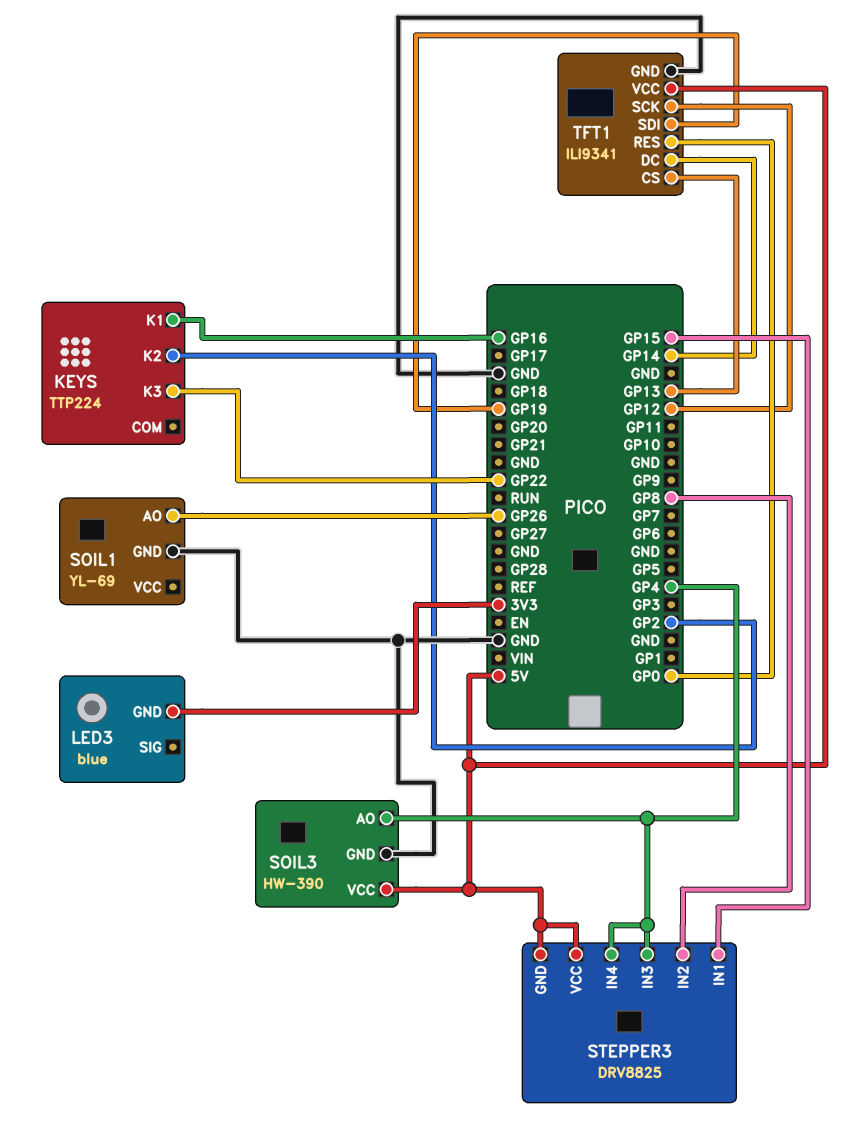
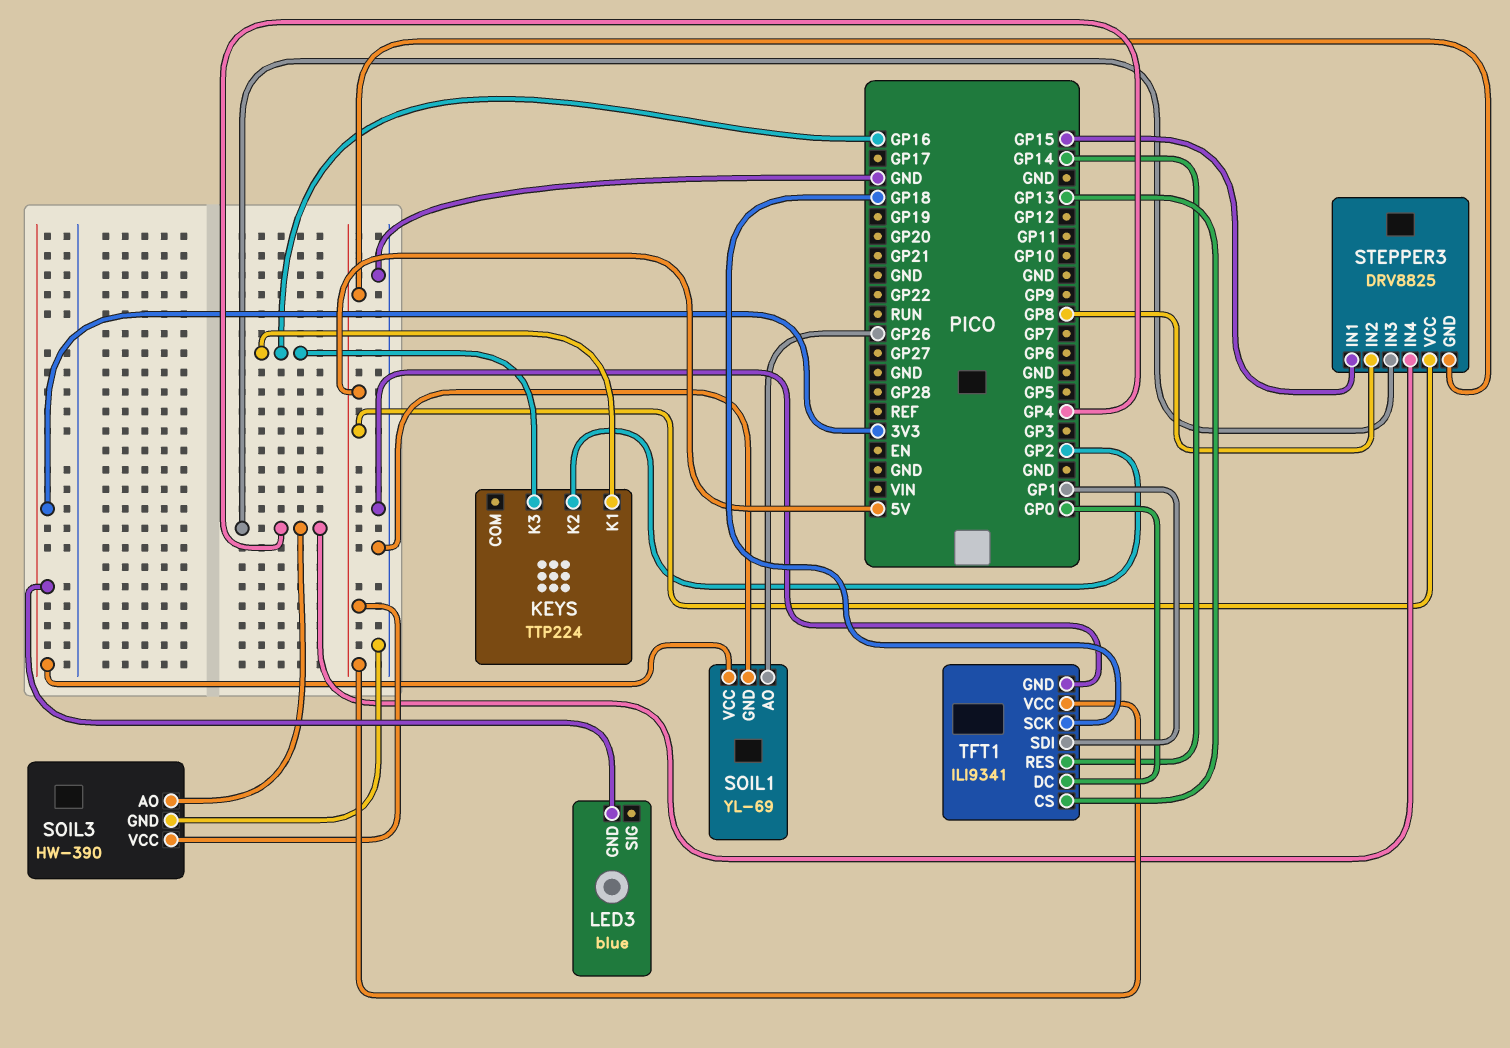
KEYS pin K3: GP22 -> GP16
SOIL1 pin VCC: none -> 3V3
TFT1 pin DC: GP14 -> GP0
TFT1 pin RES: GP0 -> GP14
TFT1 pin SCK: GP12 -> GP18
TFT1 pin SDI: GP19 -> GP1

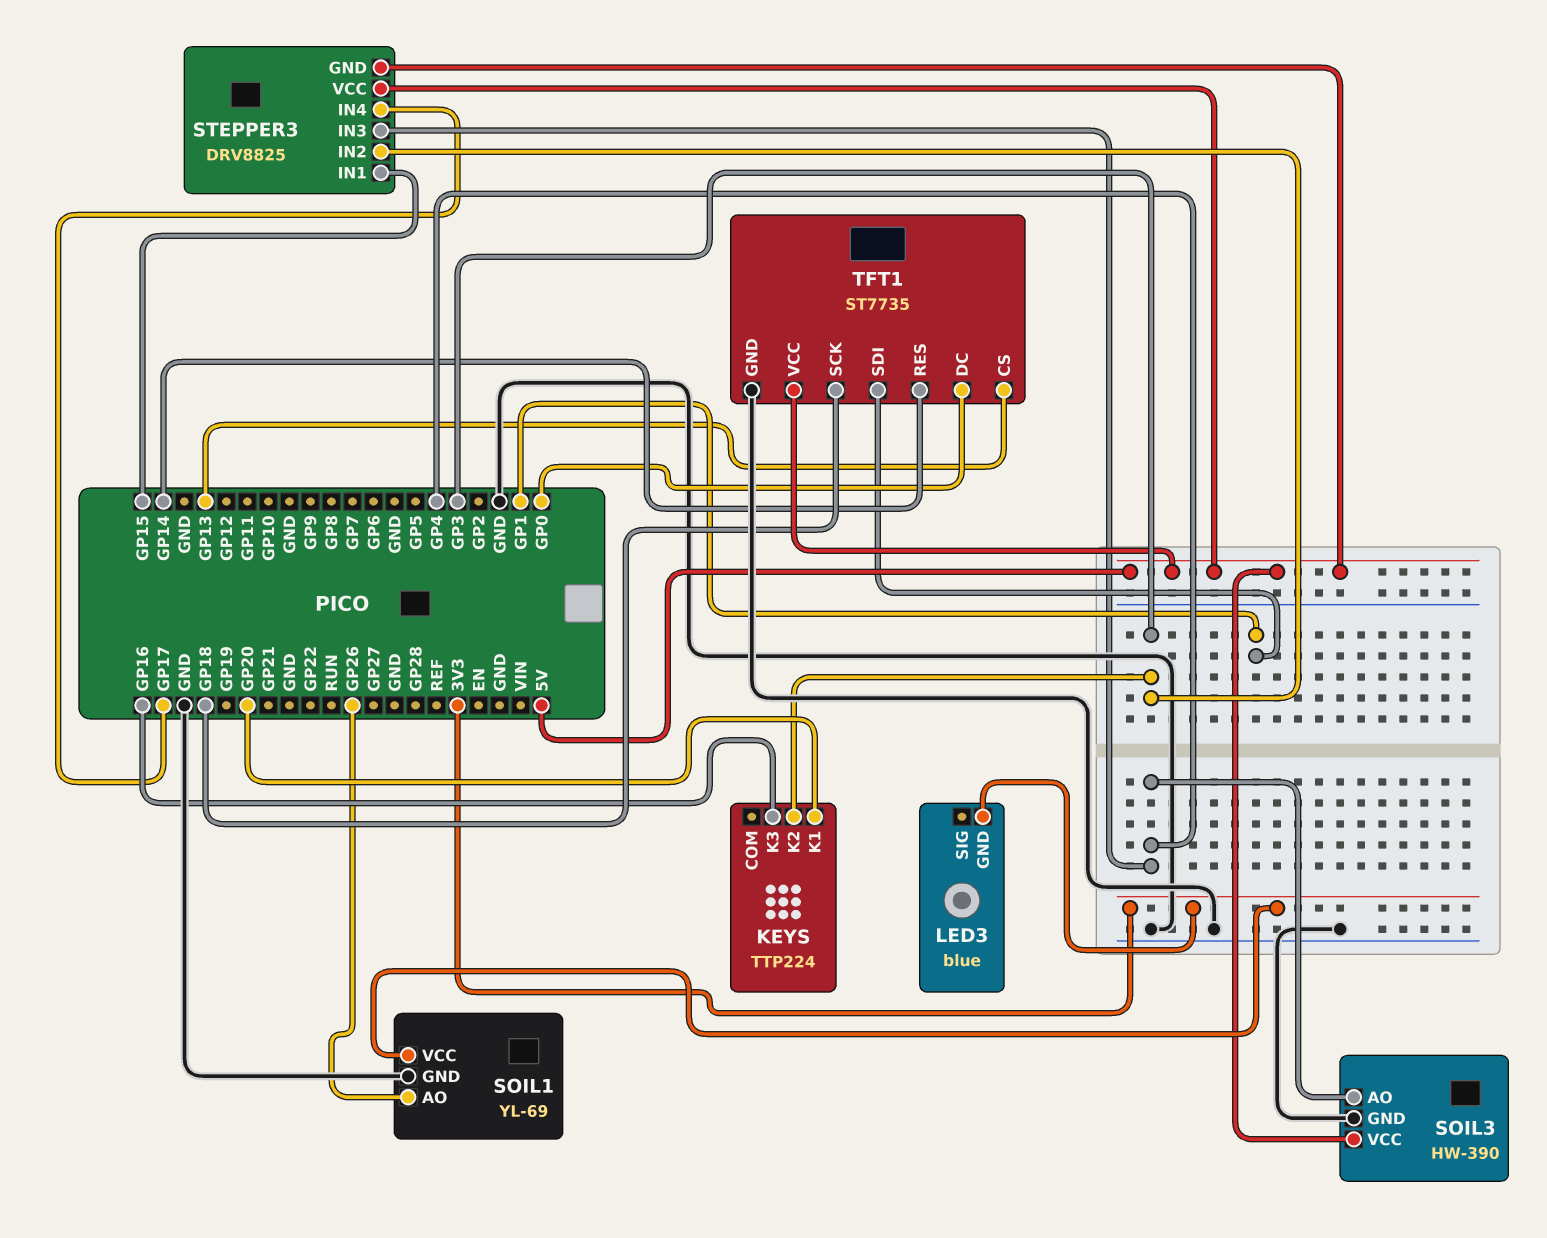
KEYS pin K1: GP16 -> GP20
KEYS pin K2: GP2 -> GP3
STEPPER3 pin IN2: GP8 -> GP3
STEPPER3 pin IN4: GP4 -> GP17
TFT1: ILI9341 -> ST7735

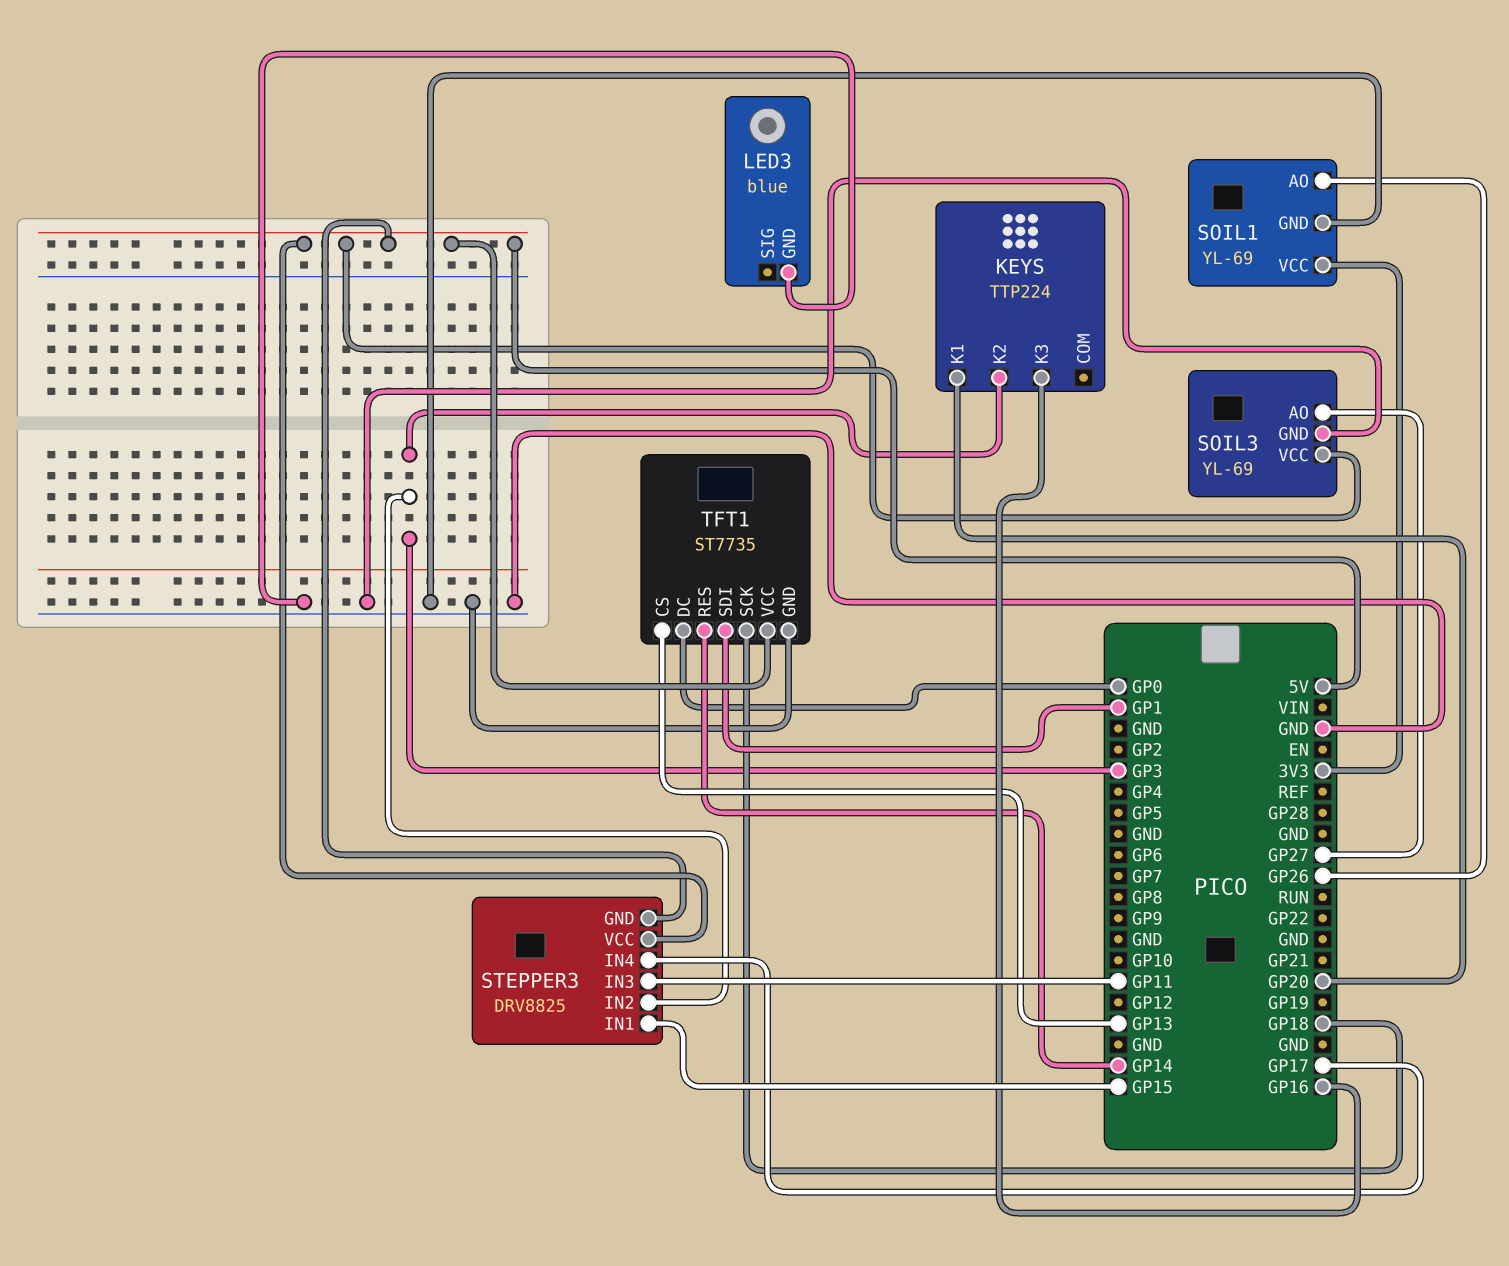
LED3 pin GND: 3V3 -> GND
SOIL3: HW-390 -> YL-69
SOIL3 pin AO: GP4 -> GP27
STEPPER3 pin IN3: GP4 -> GP11

